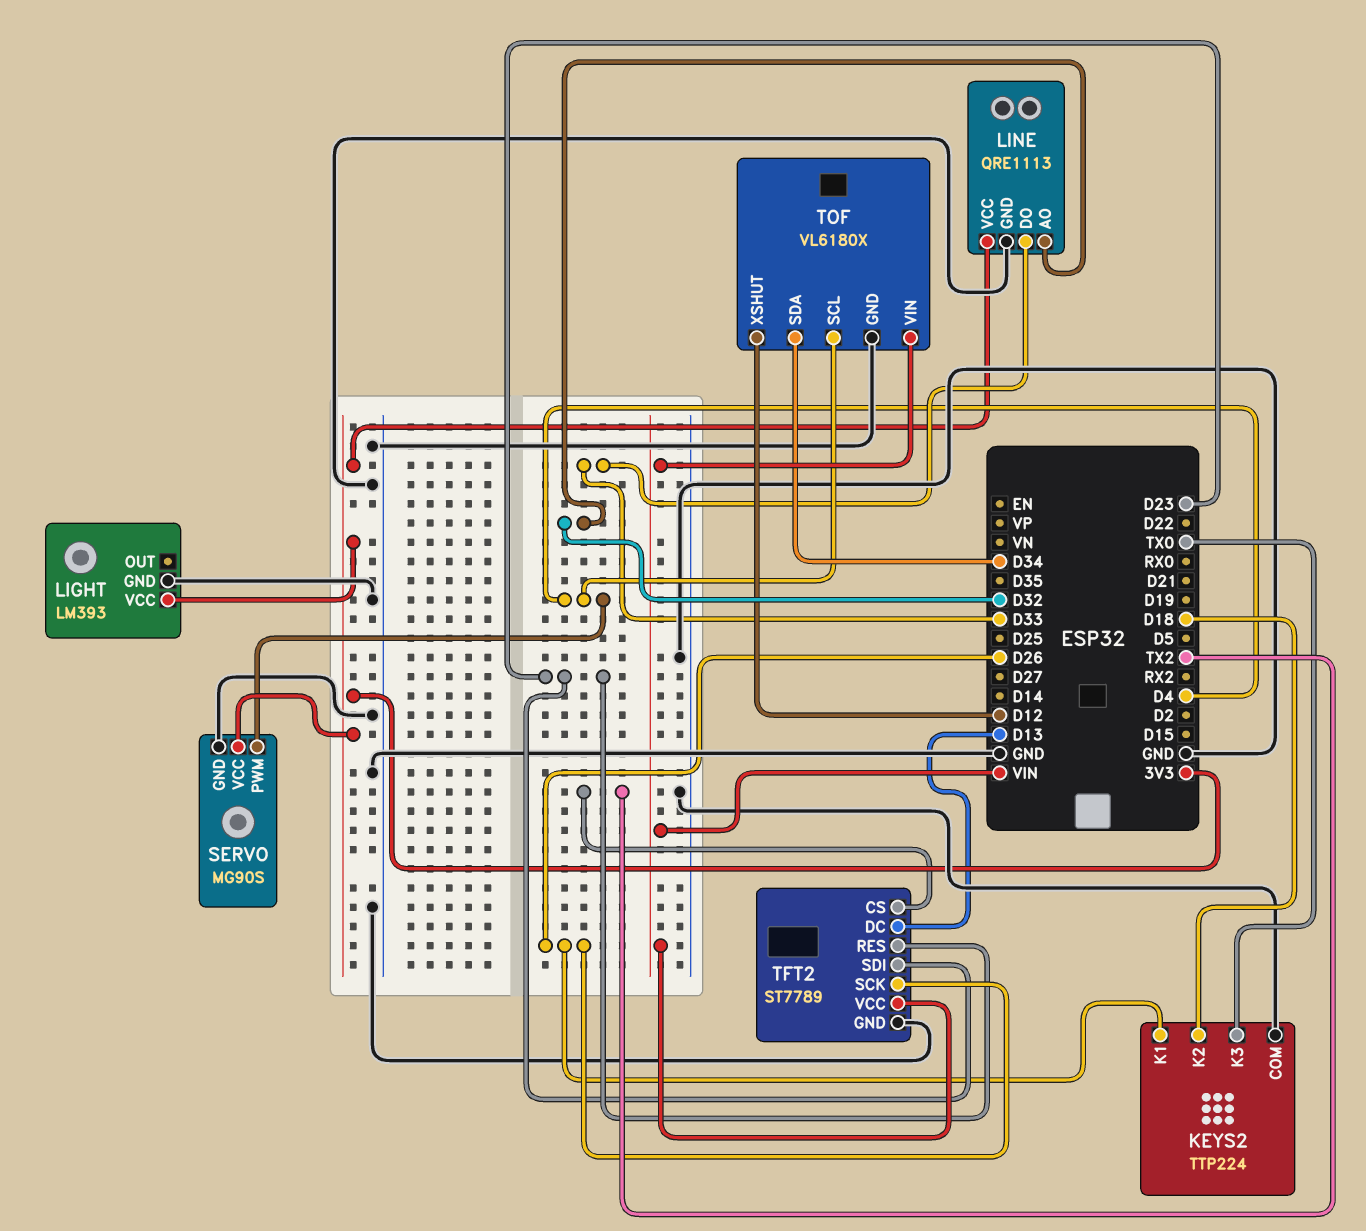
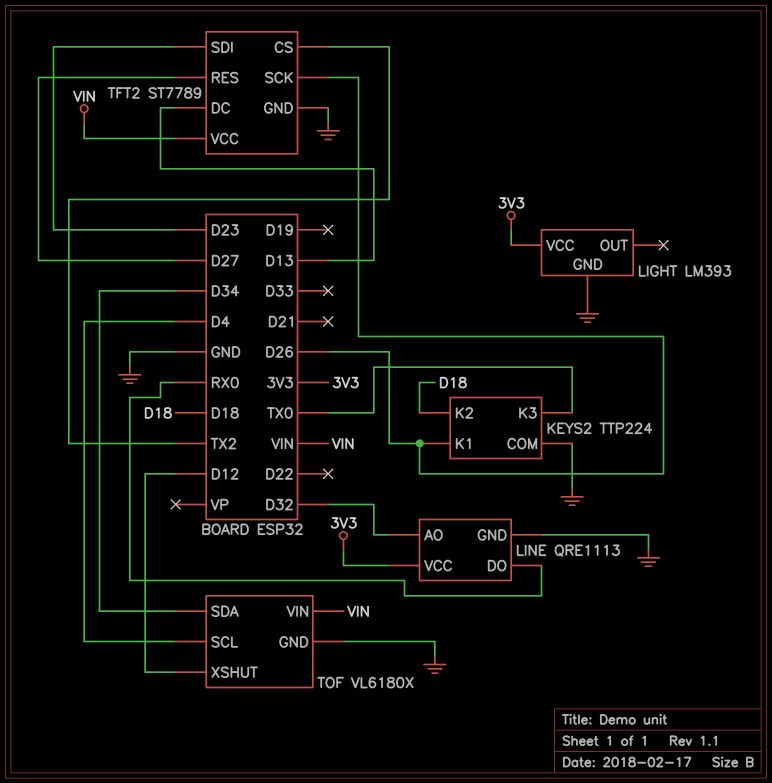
LINE pin DO: D33 -> RX0
SERVO: MG90S -> none
SERVO pin GND: GND -> none
SERVO pin PWM: D4 -> none
SERVO pin VCC: 3V3 -> none
TFT2 pin RES: D23 -> D27

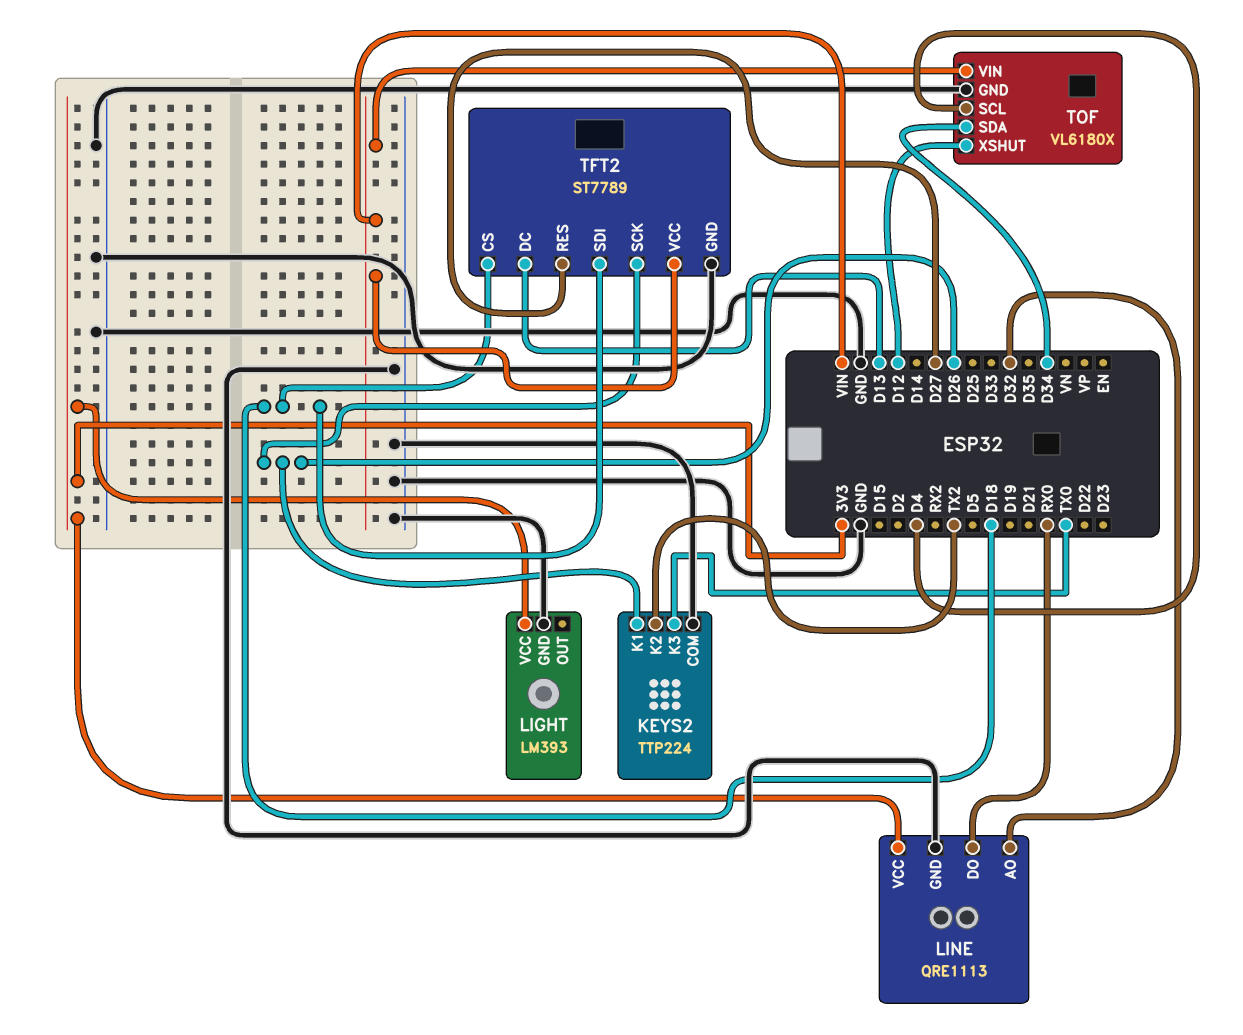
KEYS2 pin K2: D18 -> TX2
TFT2 pin CS: TX2 -> D18
TFT2 pin SDI: D23 -> D18

